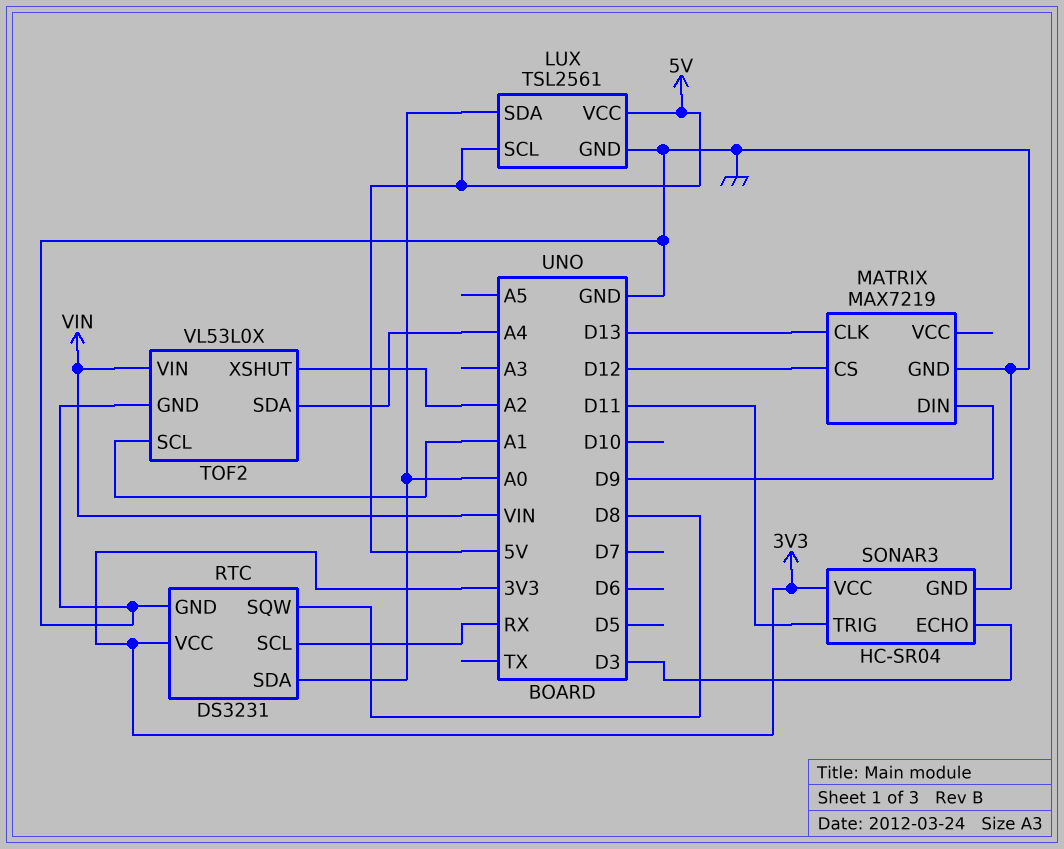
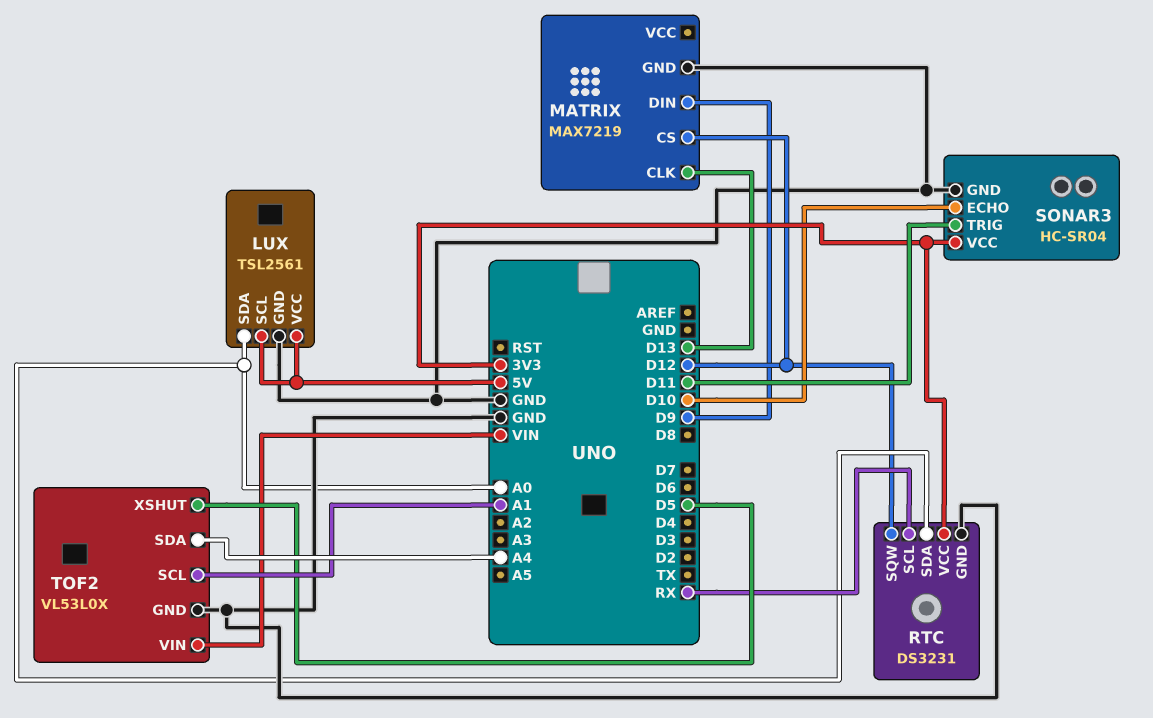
RTC pin SQW: D8 -> D12
SONAR3 pin ECHO: D3 -> D10
TOF2 pin XSHUT: A2 -> D5

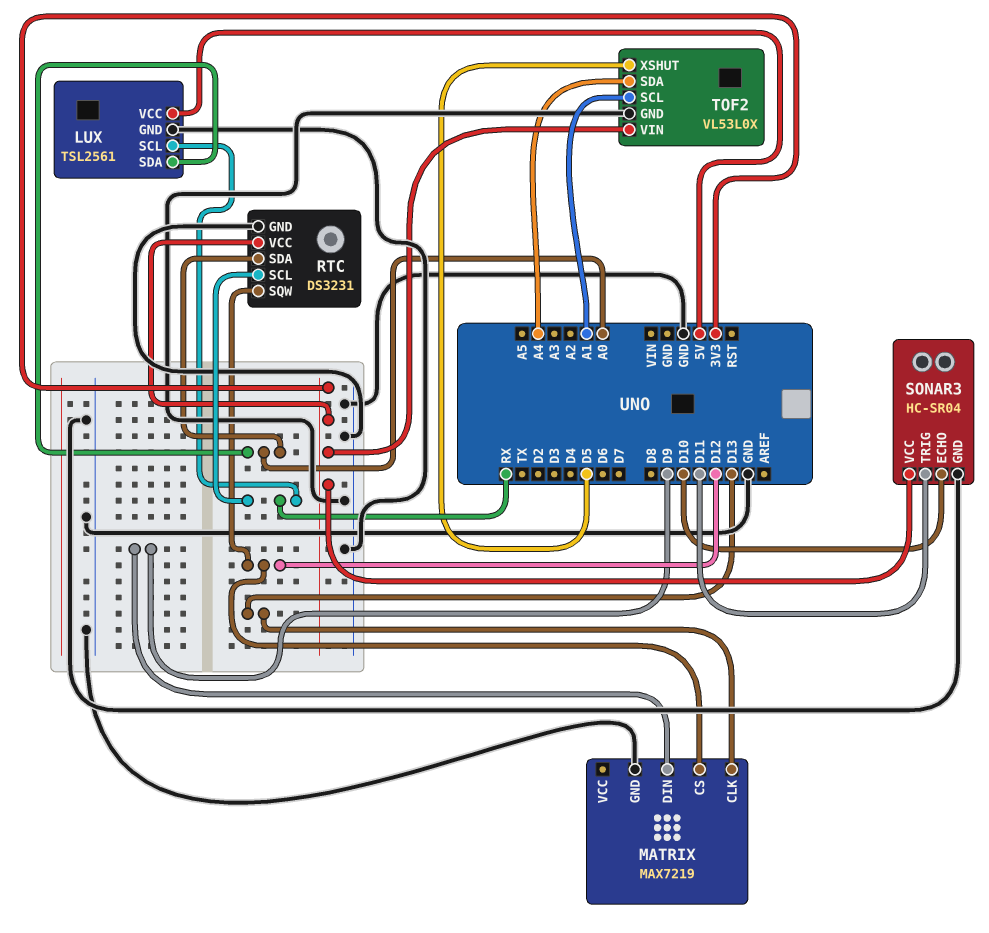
LUX pin SCL: 5V -> RX
TOF2 pin VIN: VIN -> 3V3

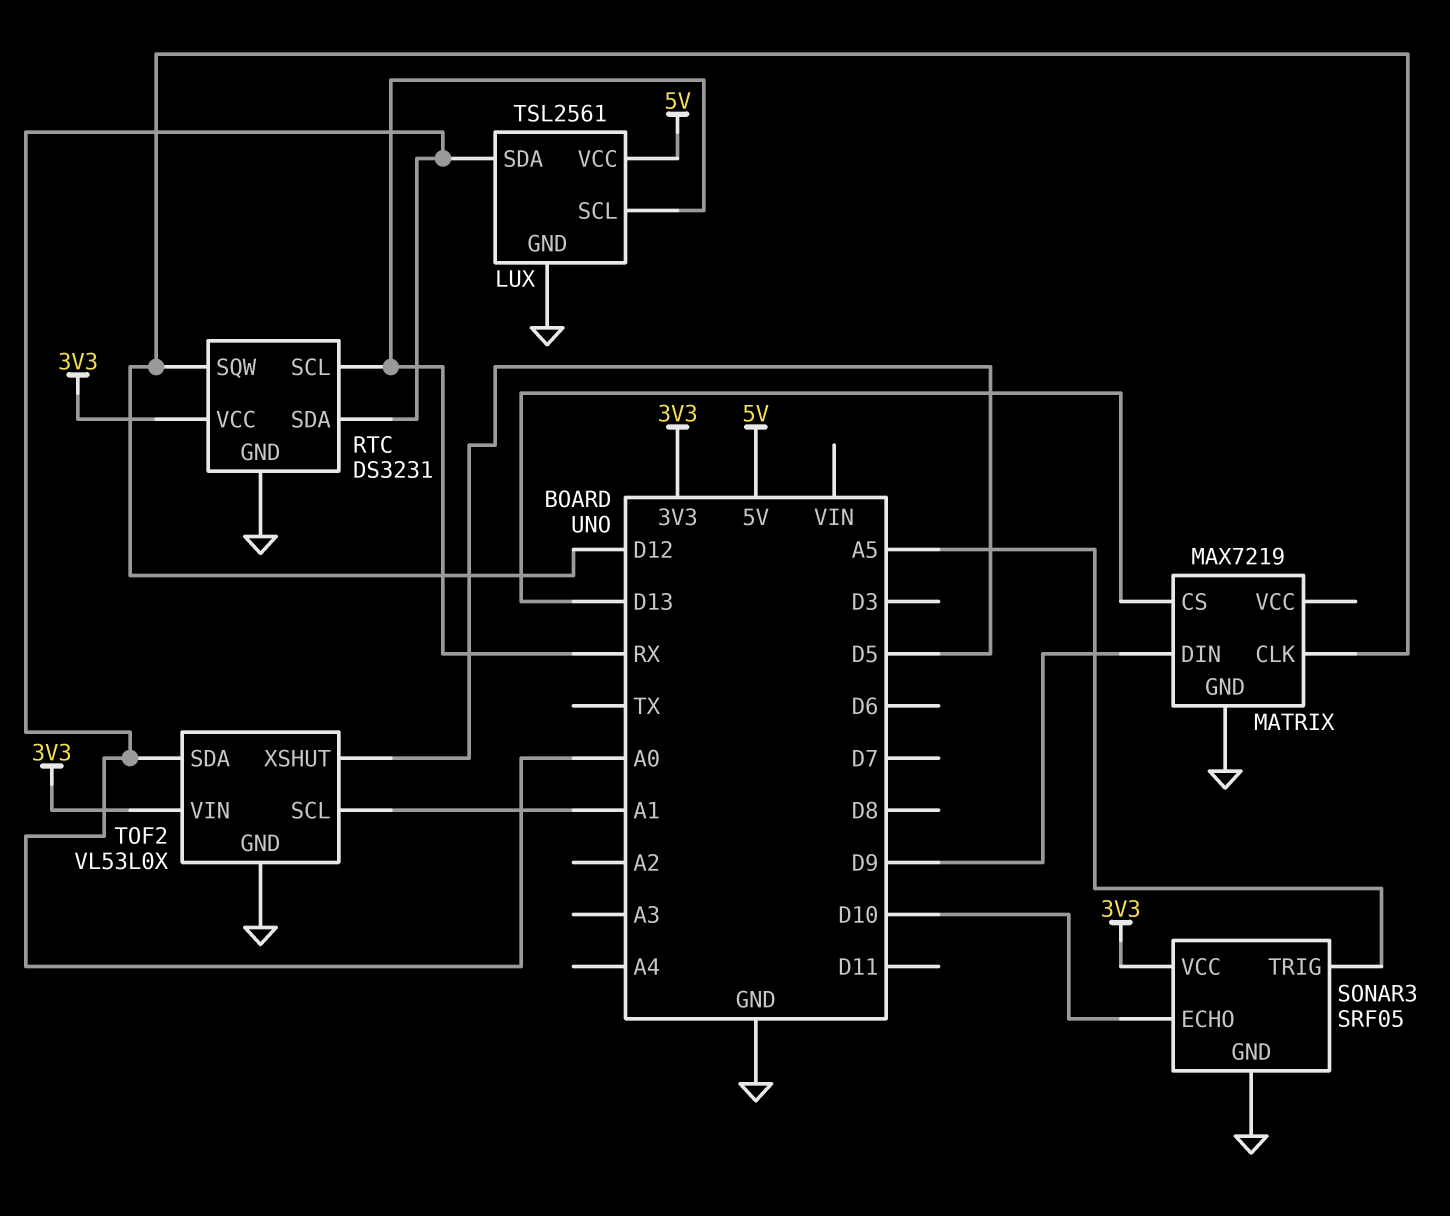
MATRIX pin CLK: D13 -> D12
MATRIX pin CS: D12 -> D13
SONAR3: HC-SR04 -> SRF05
SONAR3 pin TRIG: D11 -> A5
TOF2 pin SDA: A4 -> A0

